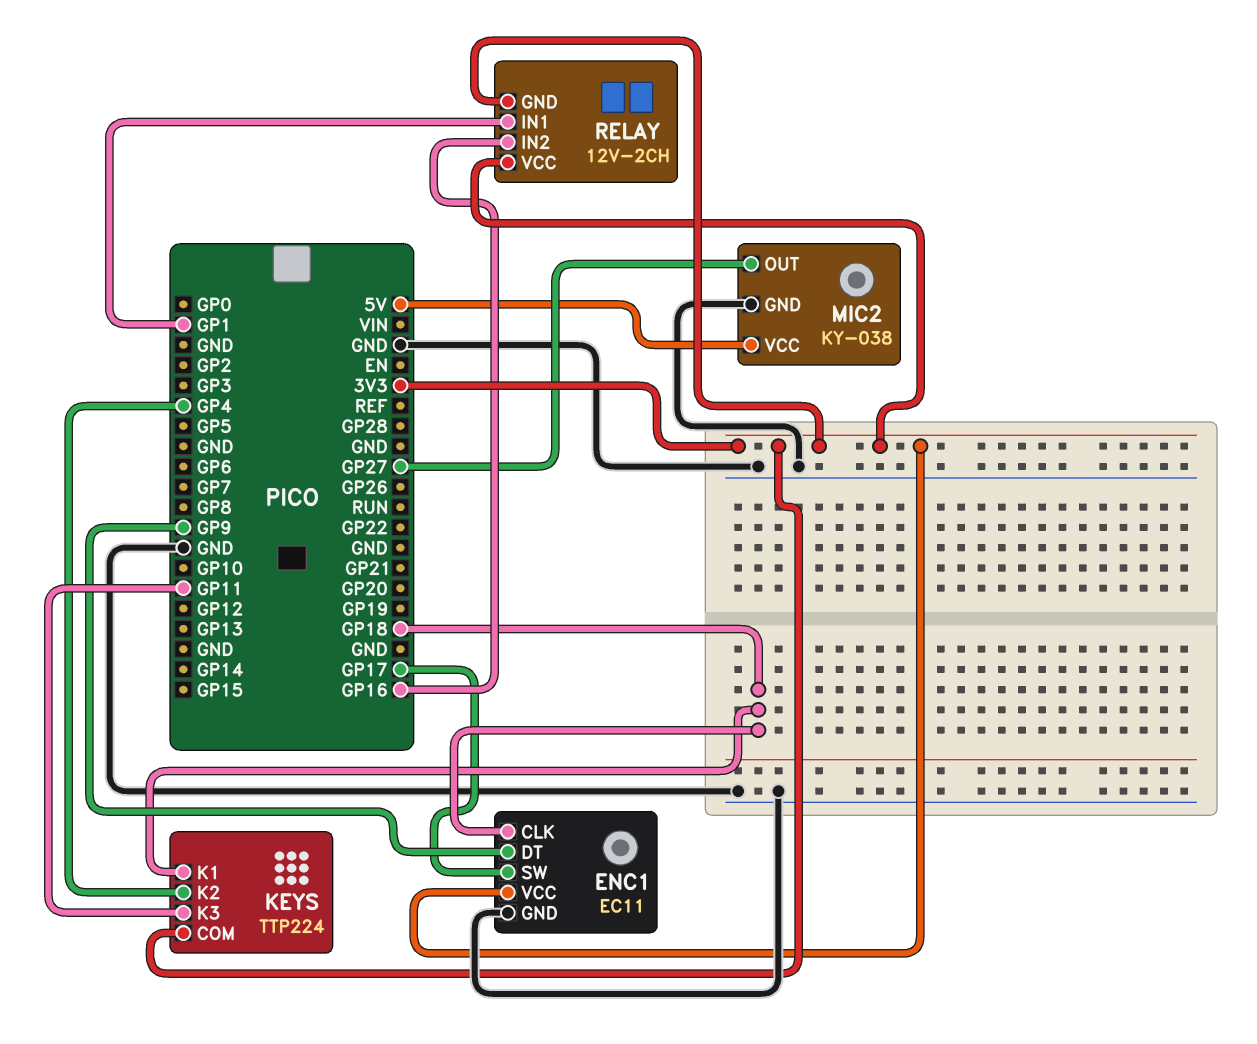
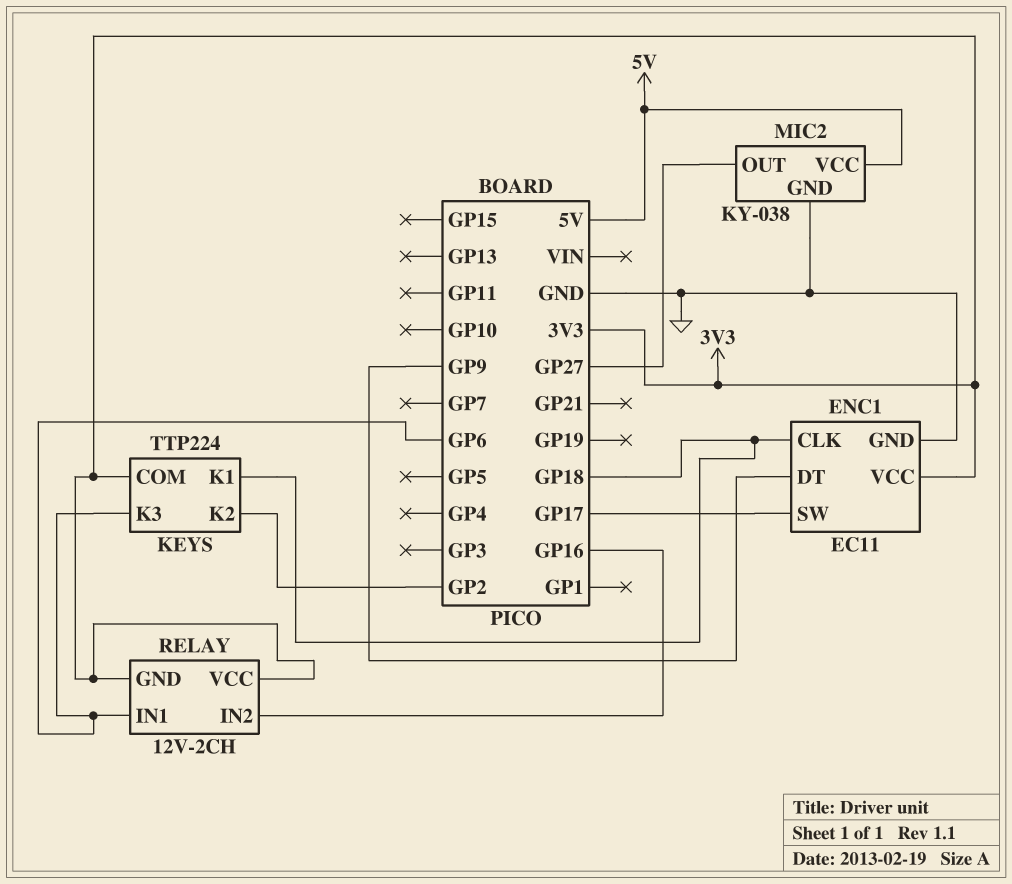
KEYS pin K2: GP4 -> GP2
KEYS pin K3: GP11 -> GP6
RELAY pin IN1: GP1 -> GP6

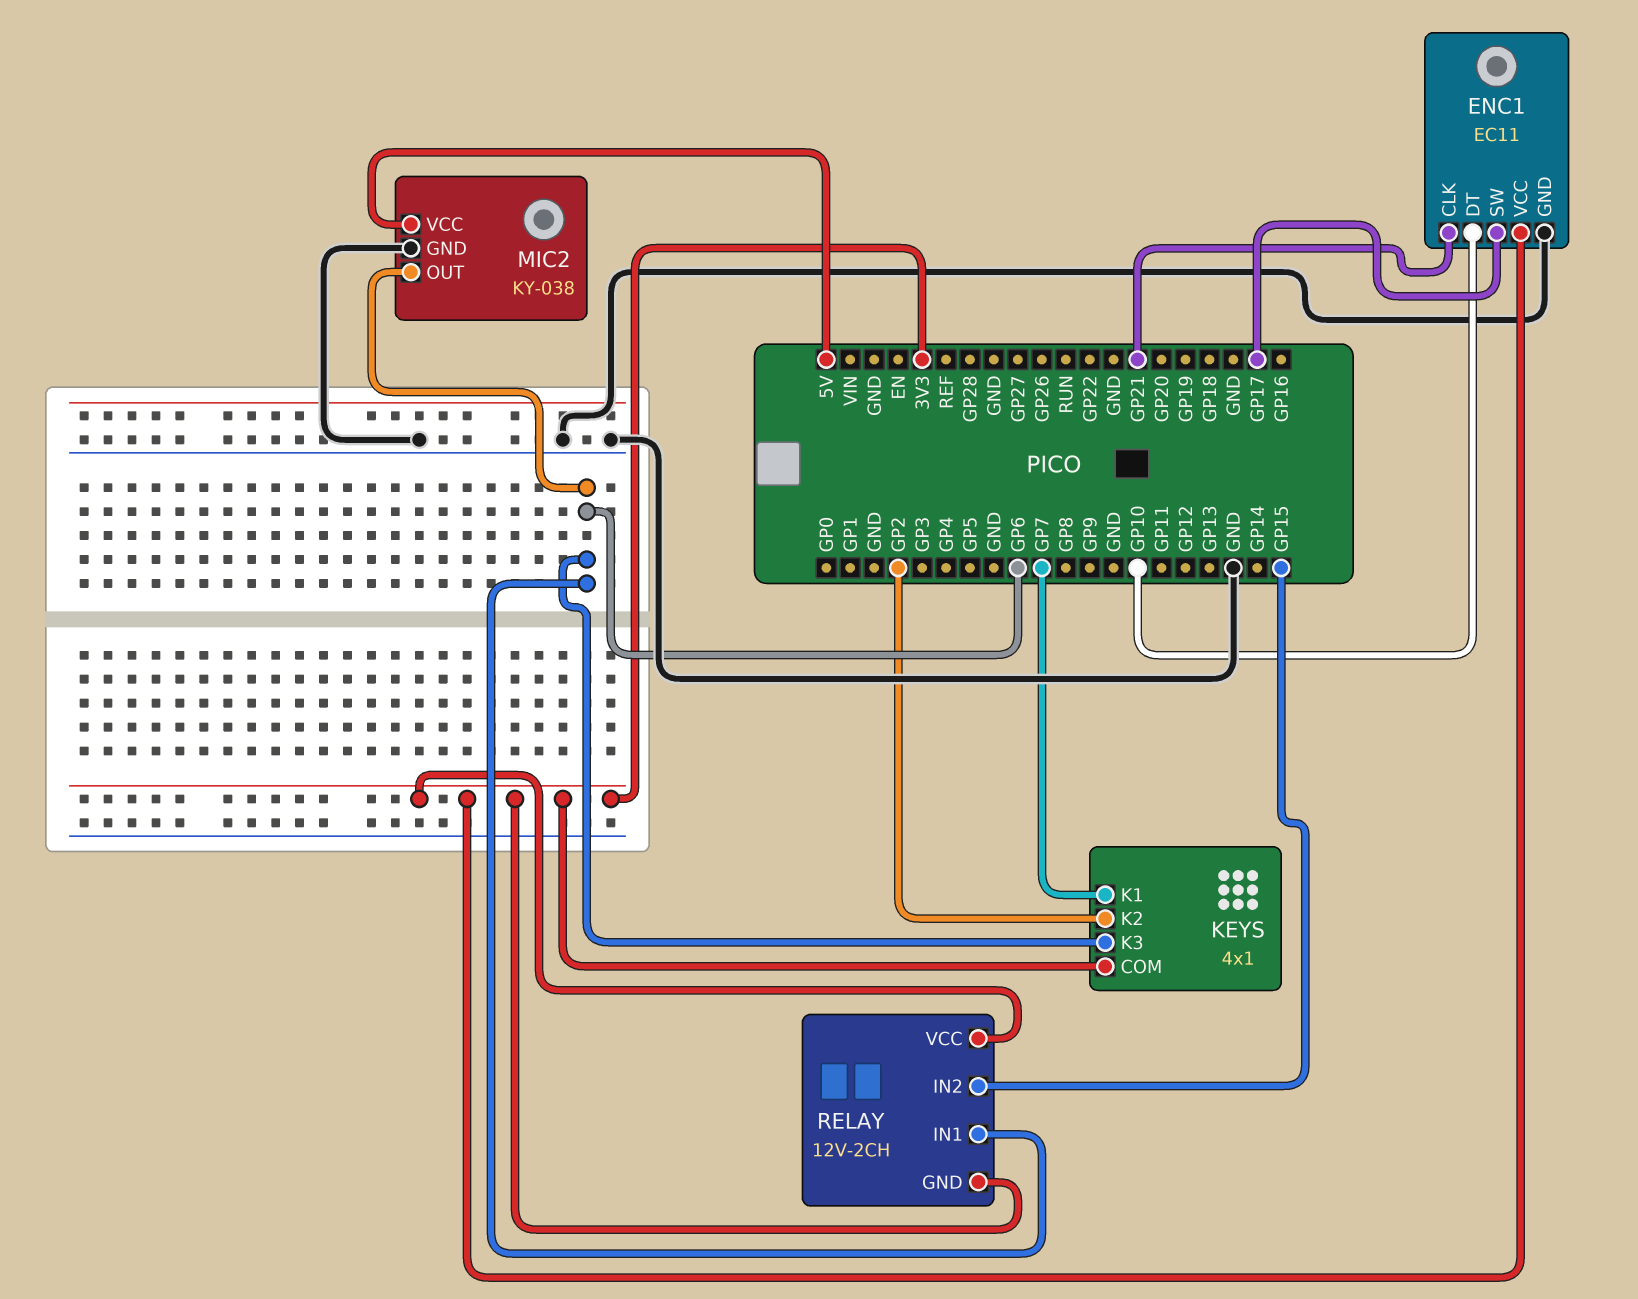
ENC1 pin CLK: GP18 -> GP21
ENC1 pin DT: GP9 -> GP10
KEYS: TTP224 -> 4x1
KEYS pin K1: GP18 -> GP7
MIC2 pin OUT: GP27 -> GP6
RELAY pin IN2: GP16 -> GP15

